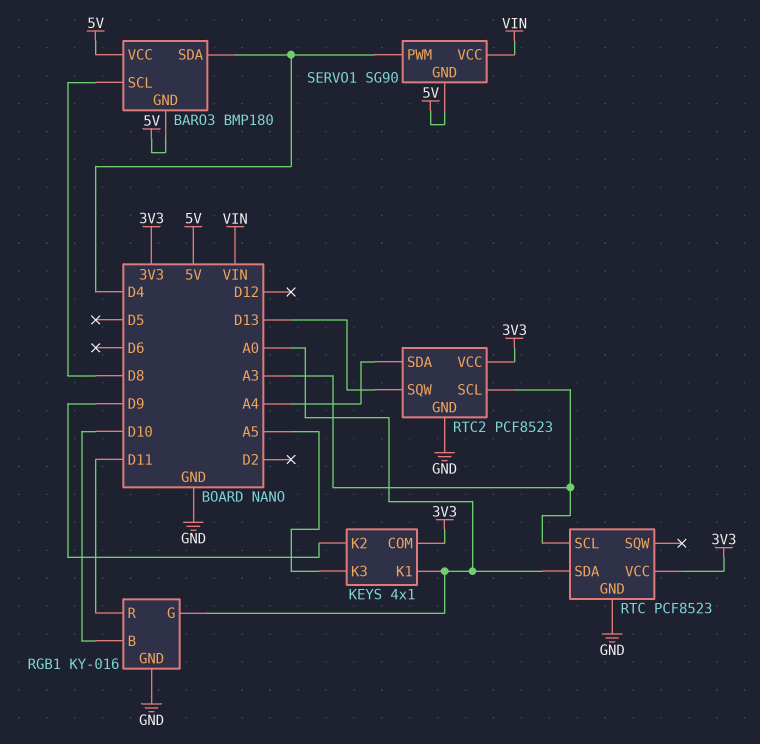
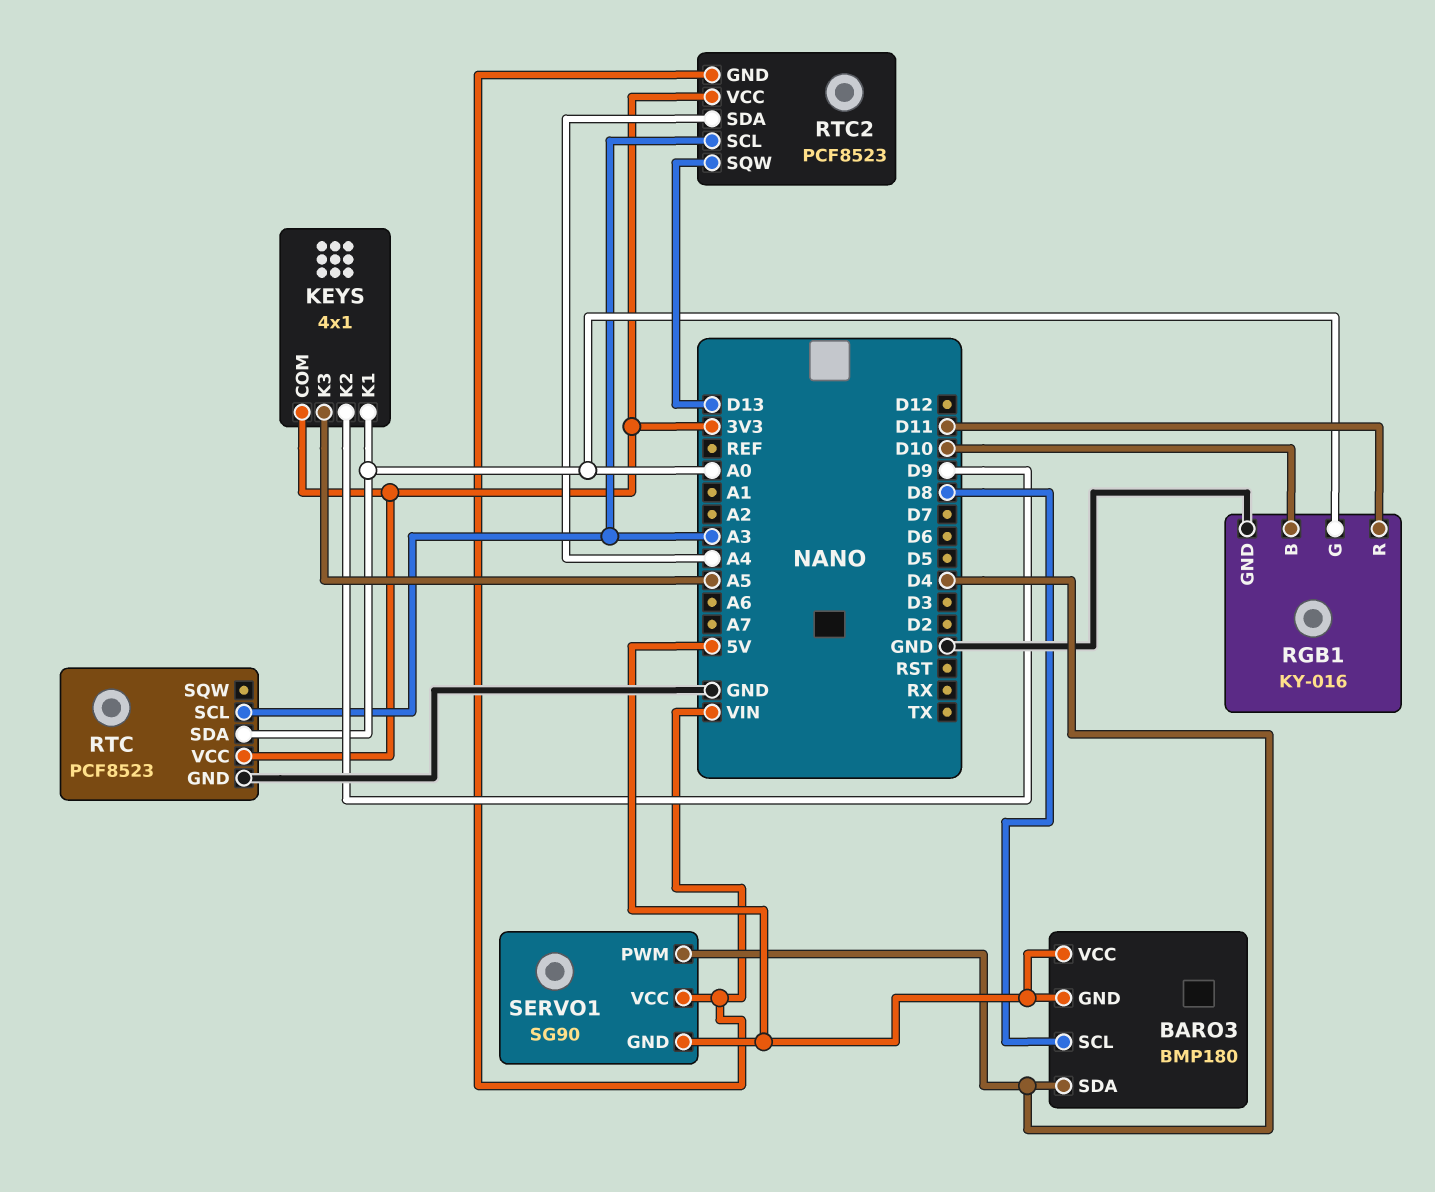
RTC2 pin GND: GND -> VIN

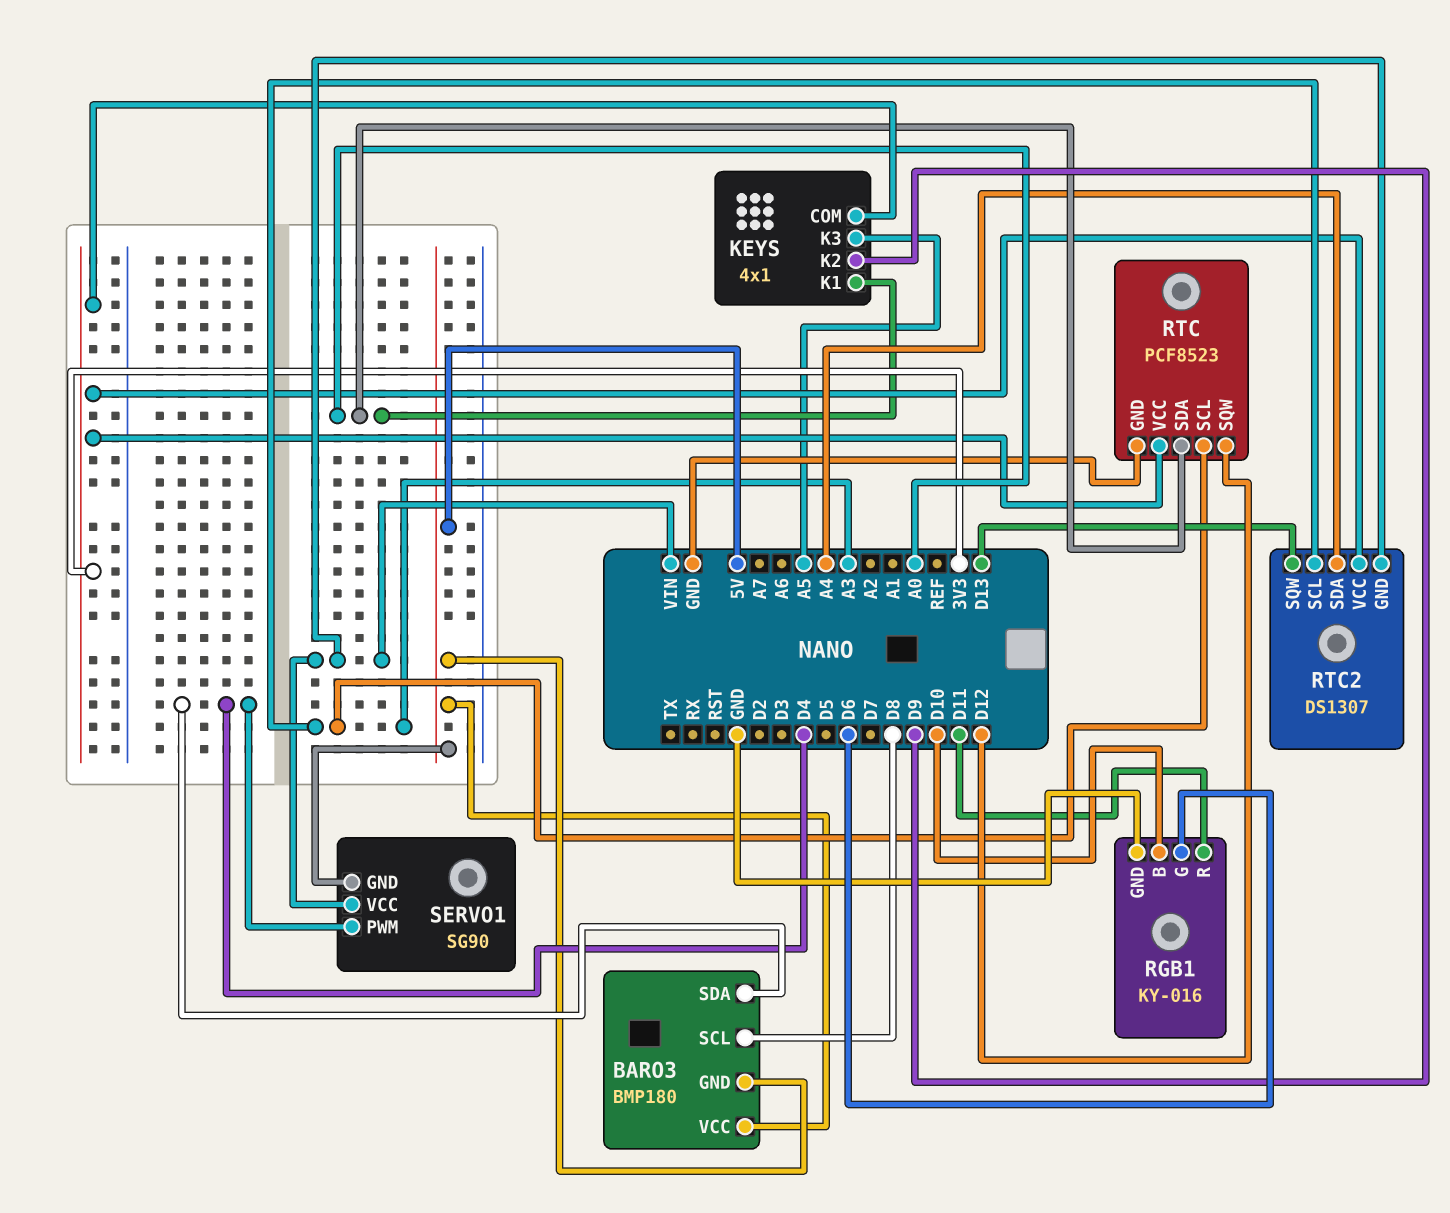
RGB1 pin G: A0 -> D6
RTC pin SQW: none -> D12
RTC2: PCF8523 -> DS1307

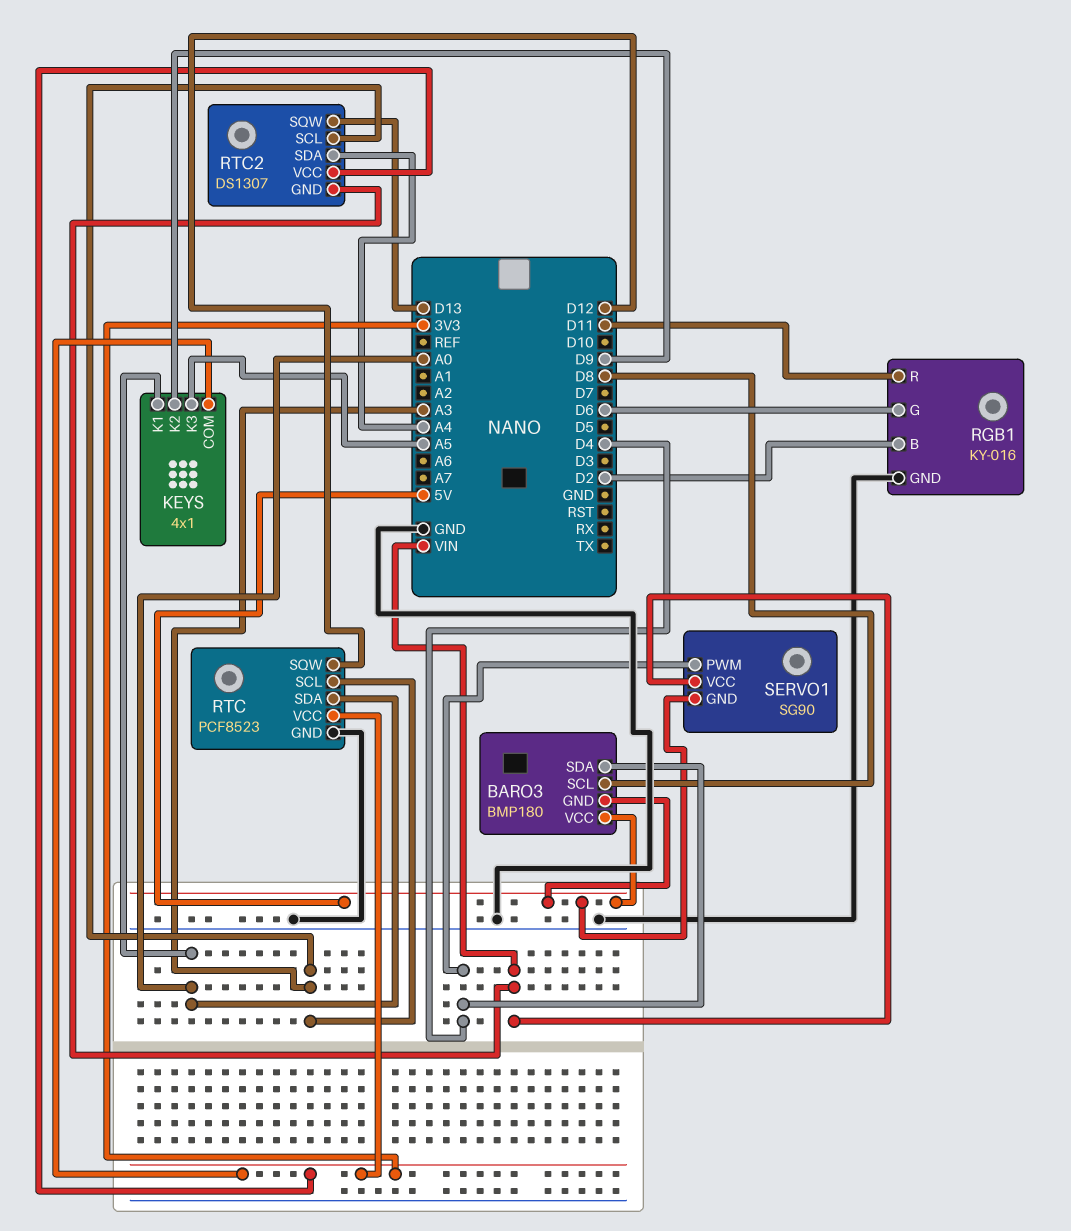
RGB1 pin B: D10 -> D2

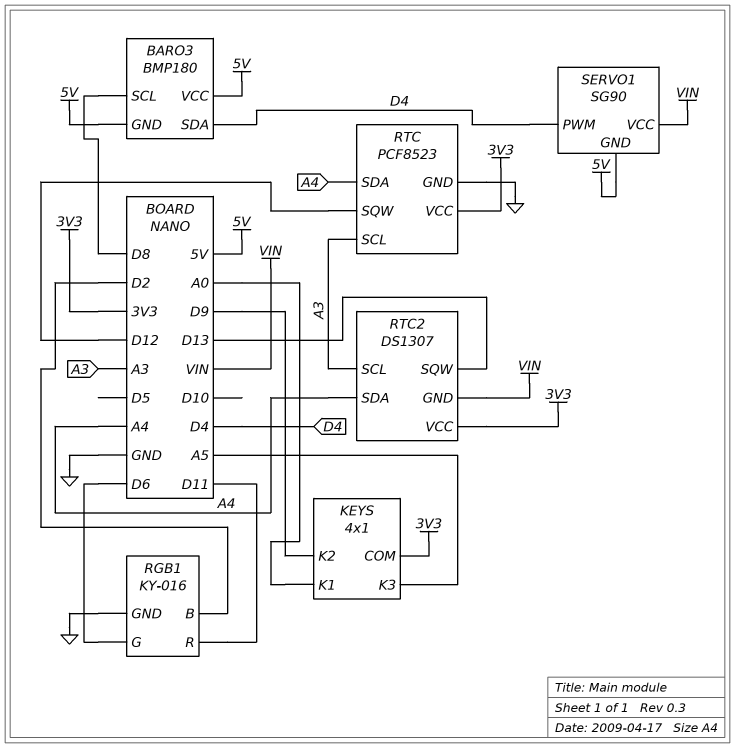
RTC pin SDA: A0 -> A4

